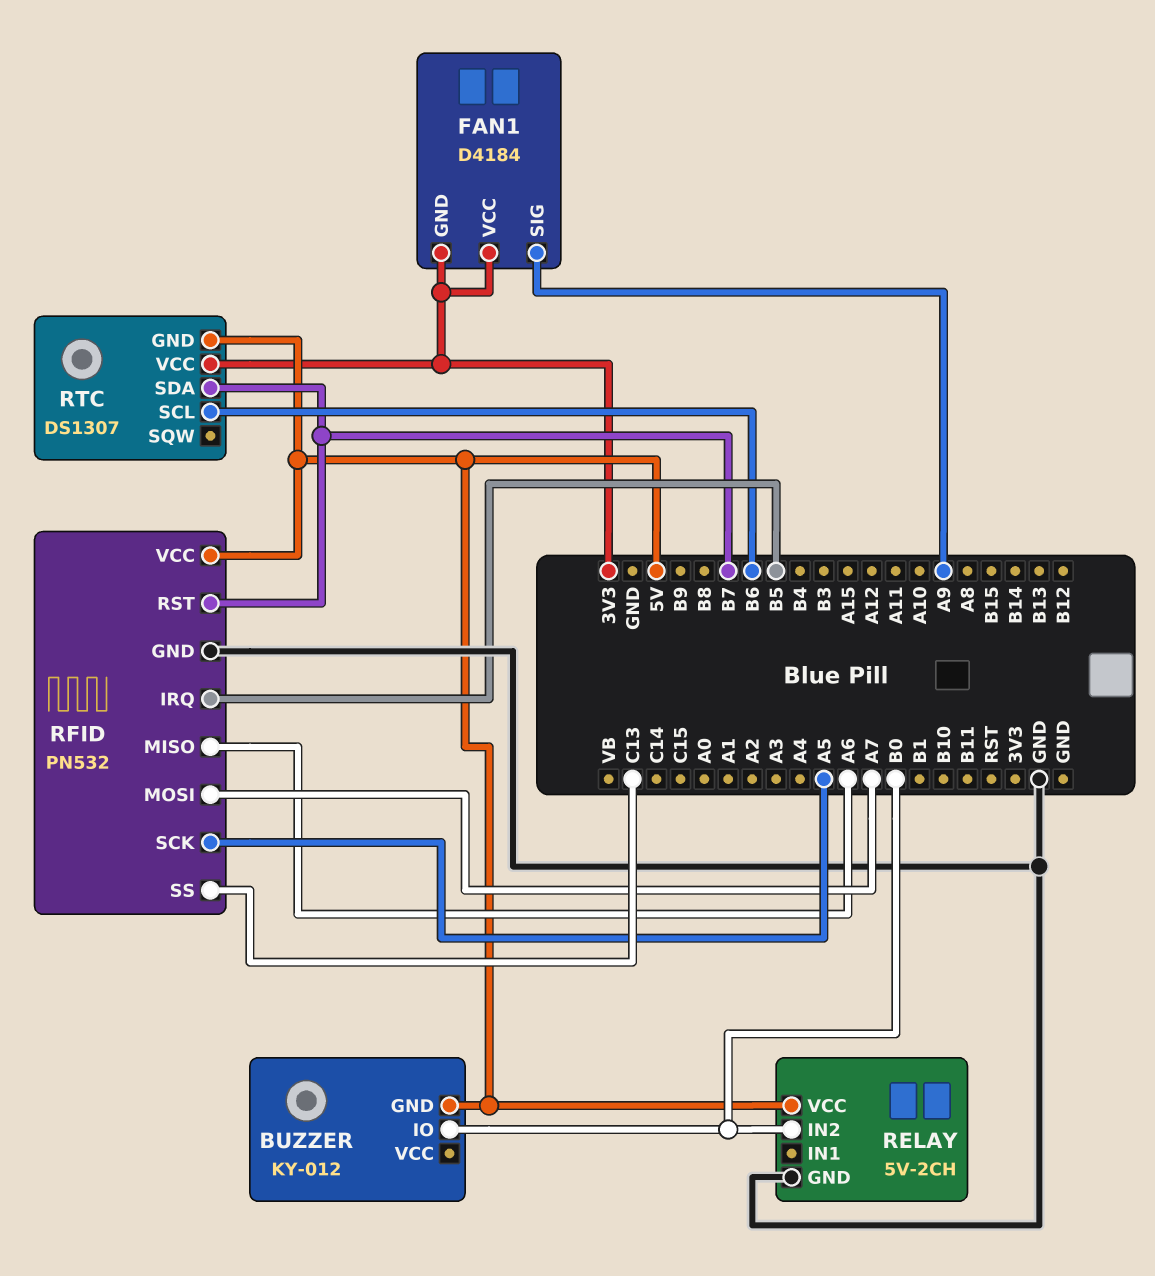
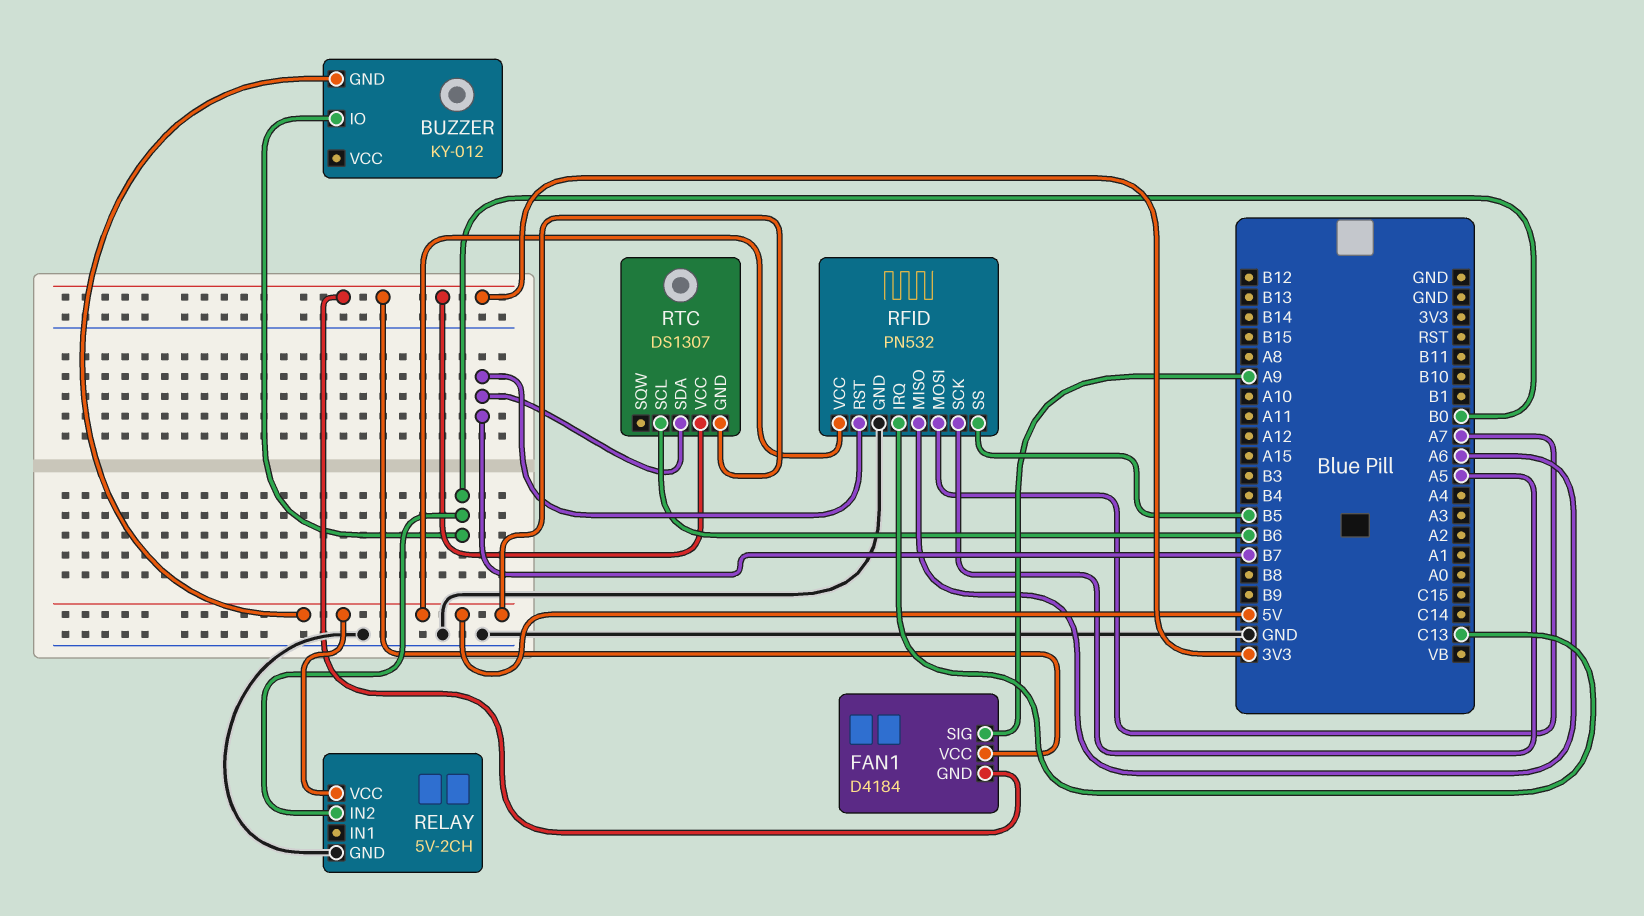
RFID pin IRQ: B5 -> C13
RFID pin SS: C13 -> B5

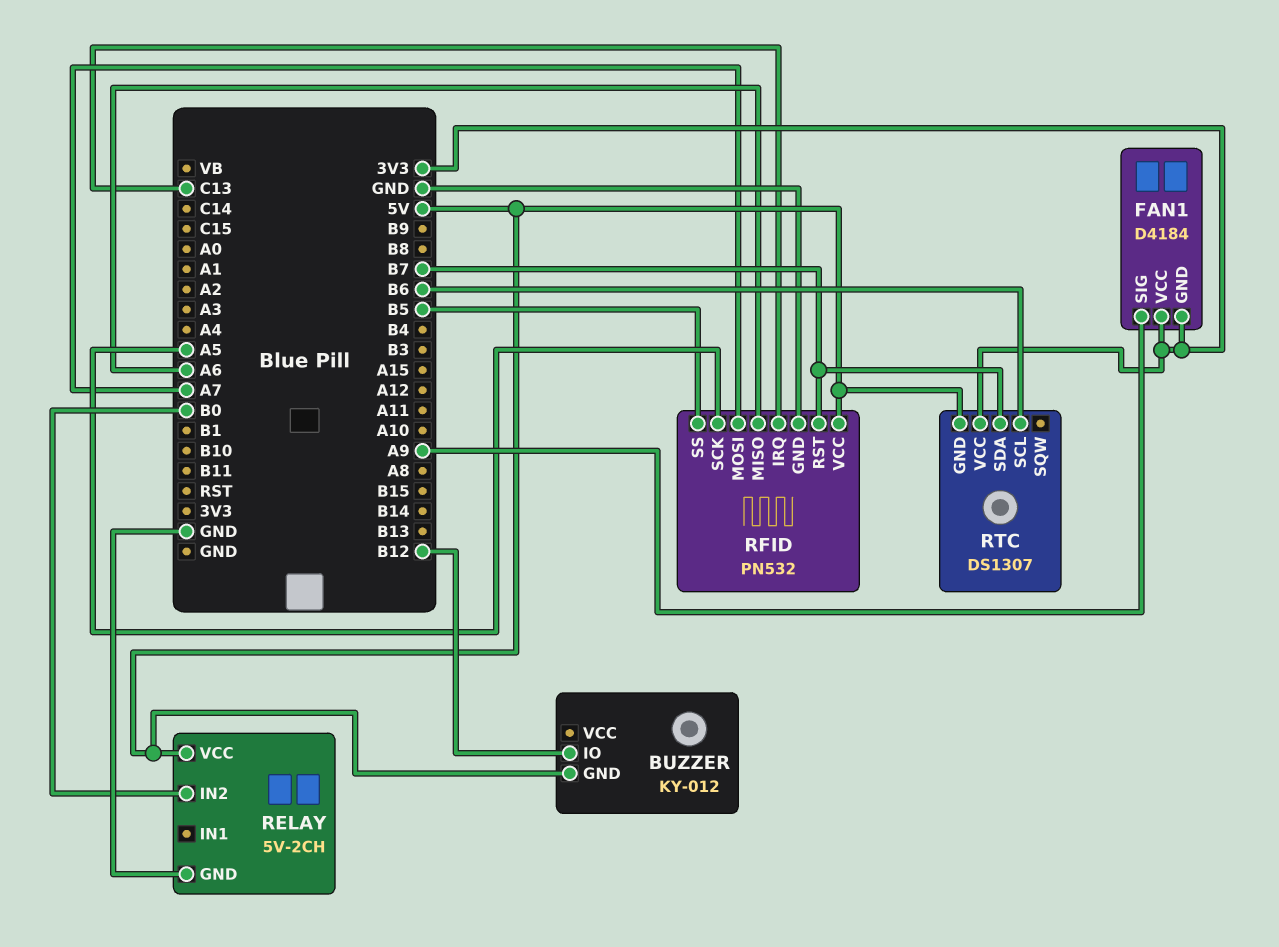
BUZZER pin IO: B0 -> B12

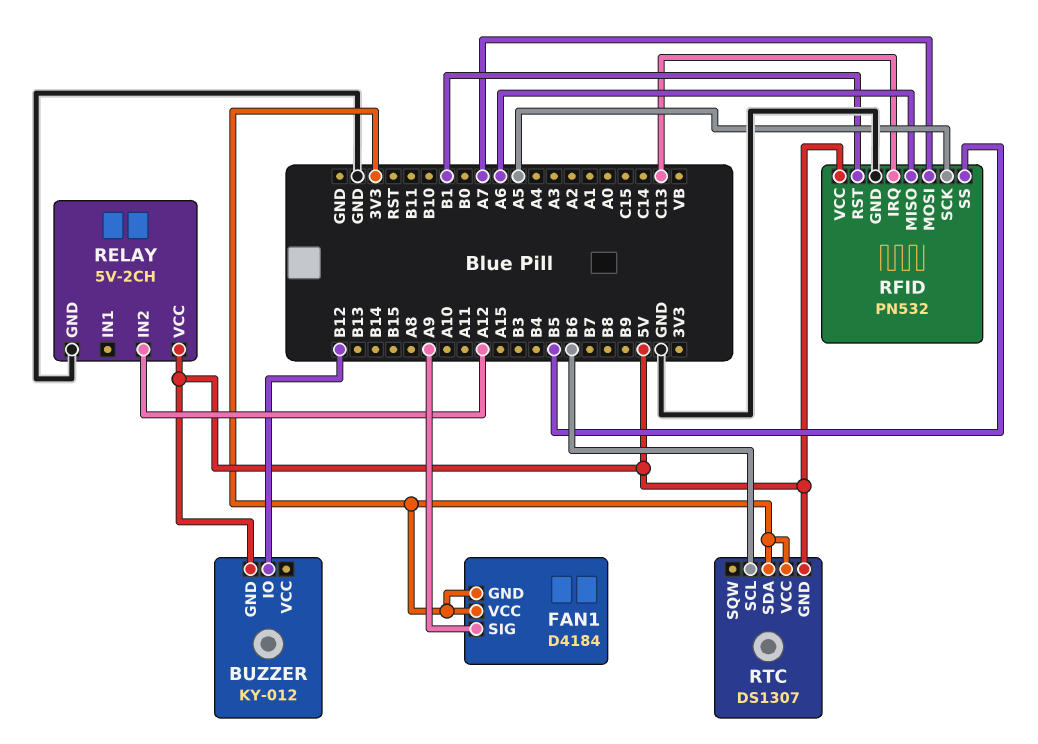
RELAY pin IN2: B0 -> A12
RFID pin RST: B7 -> B1
RTC pin SDA: B7 -> 3V3

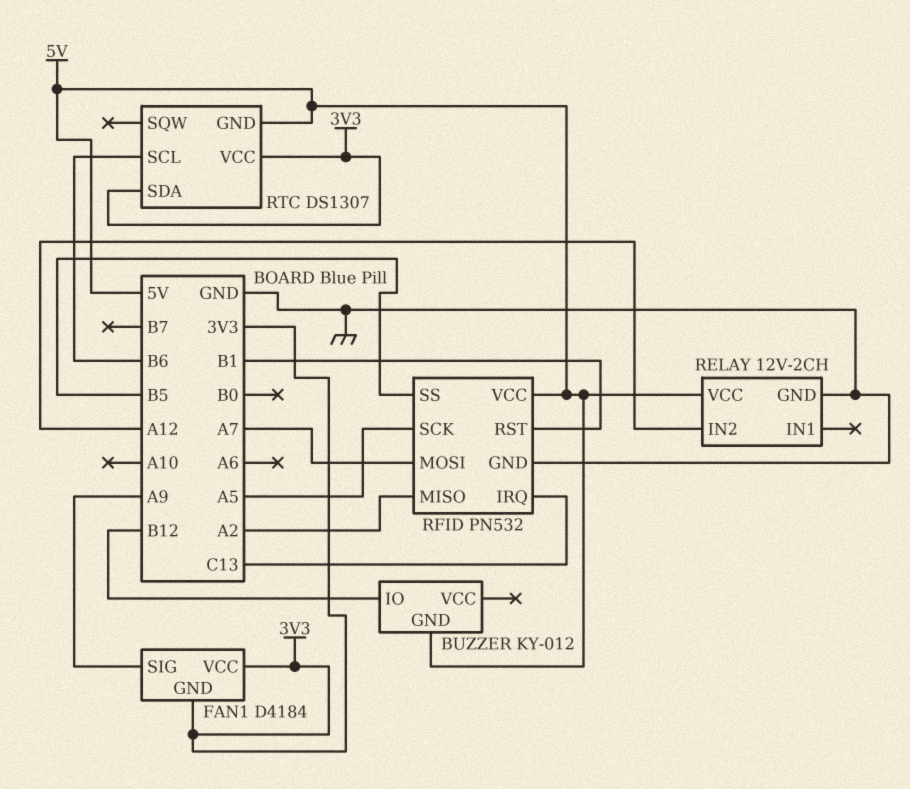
RELAY: 5V-2CH -> 12V-2CH
RFID pin MISO: A6 -> A2

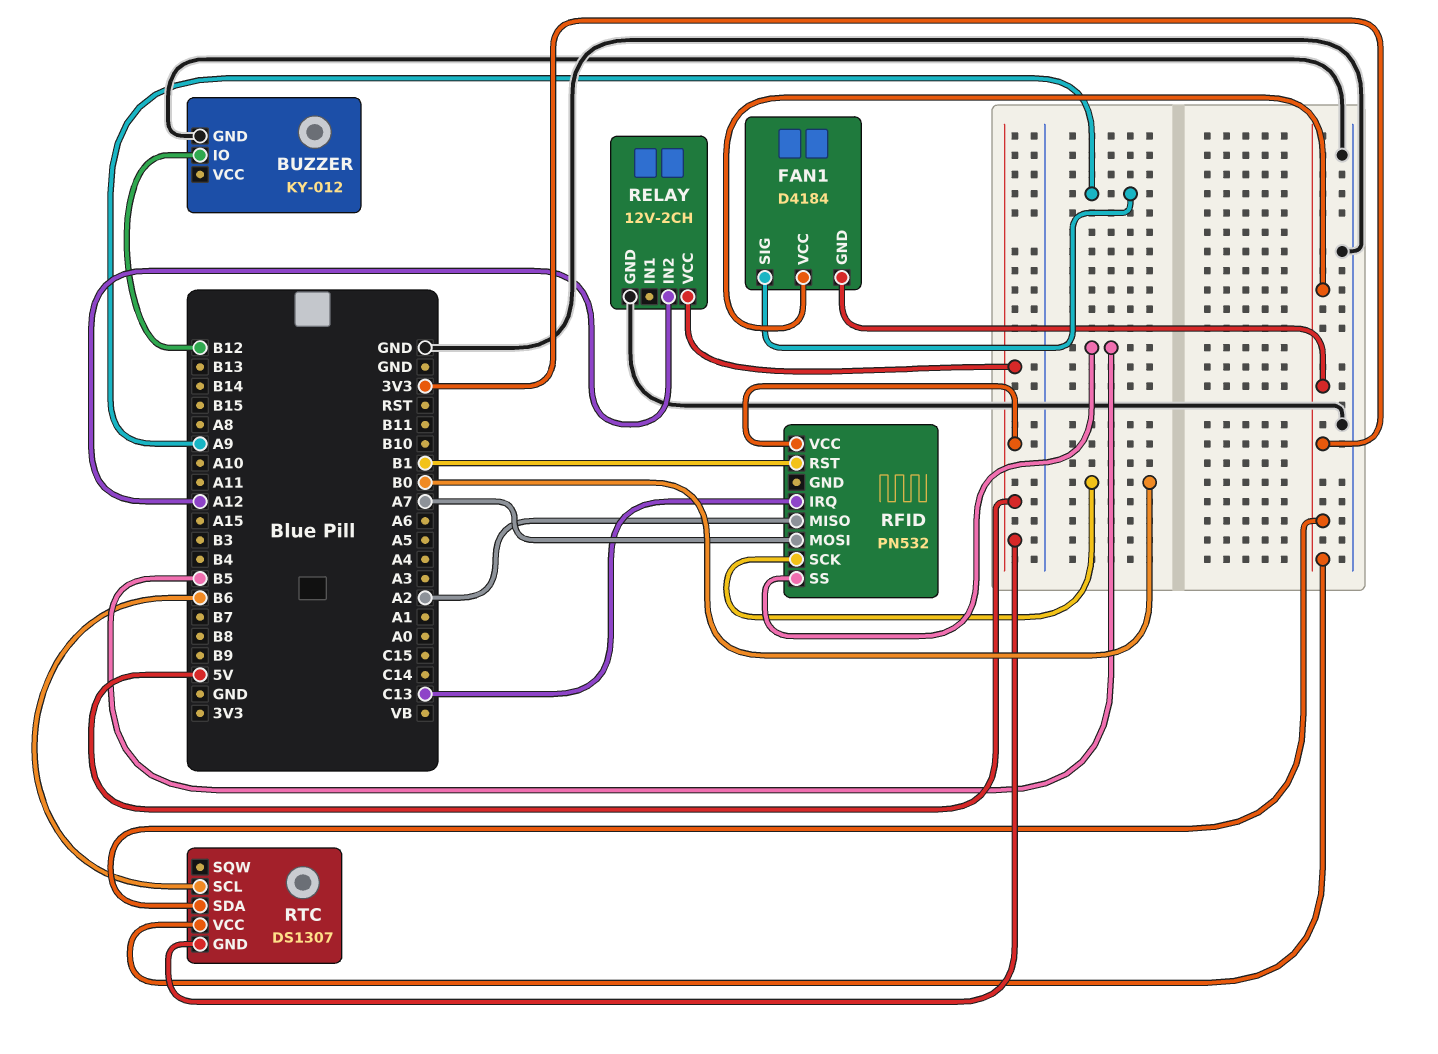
BUZZER pin GND: 5V -> GND
RFID pin GND: GND -> none
RFID pin SCK: A5 -> B0

